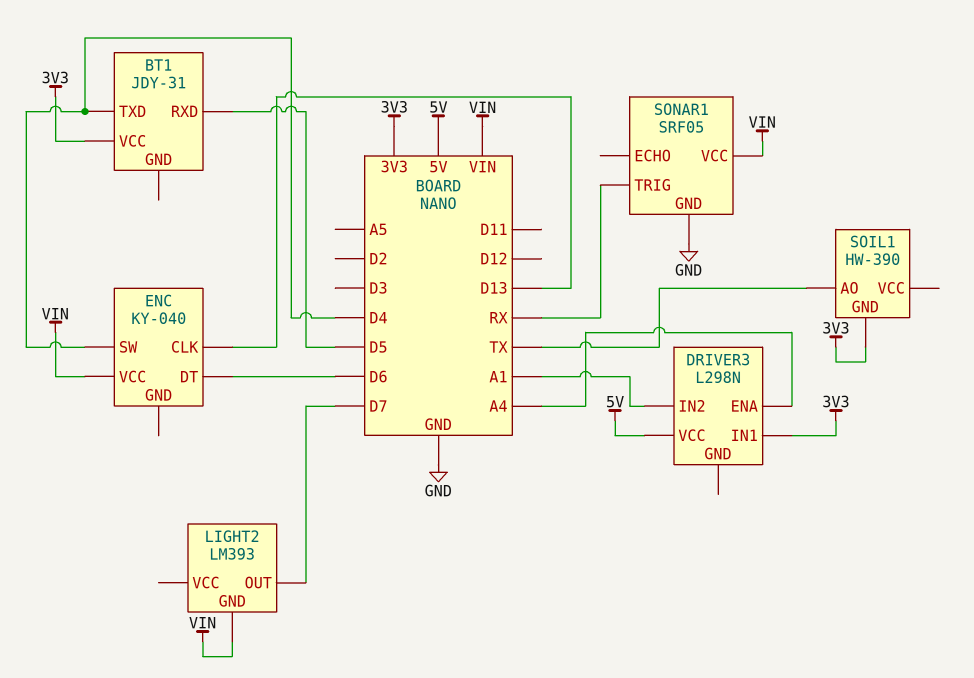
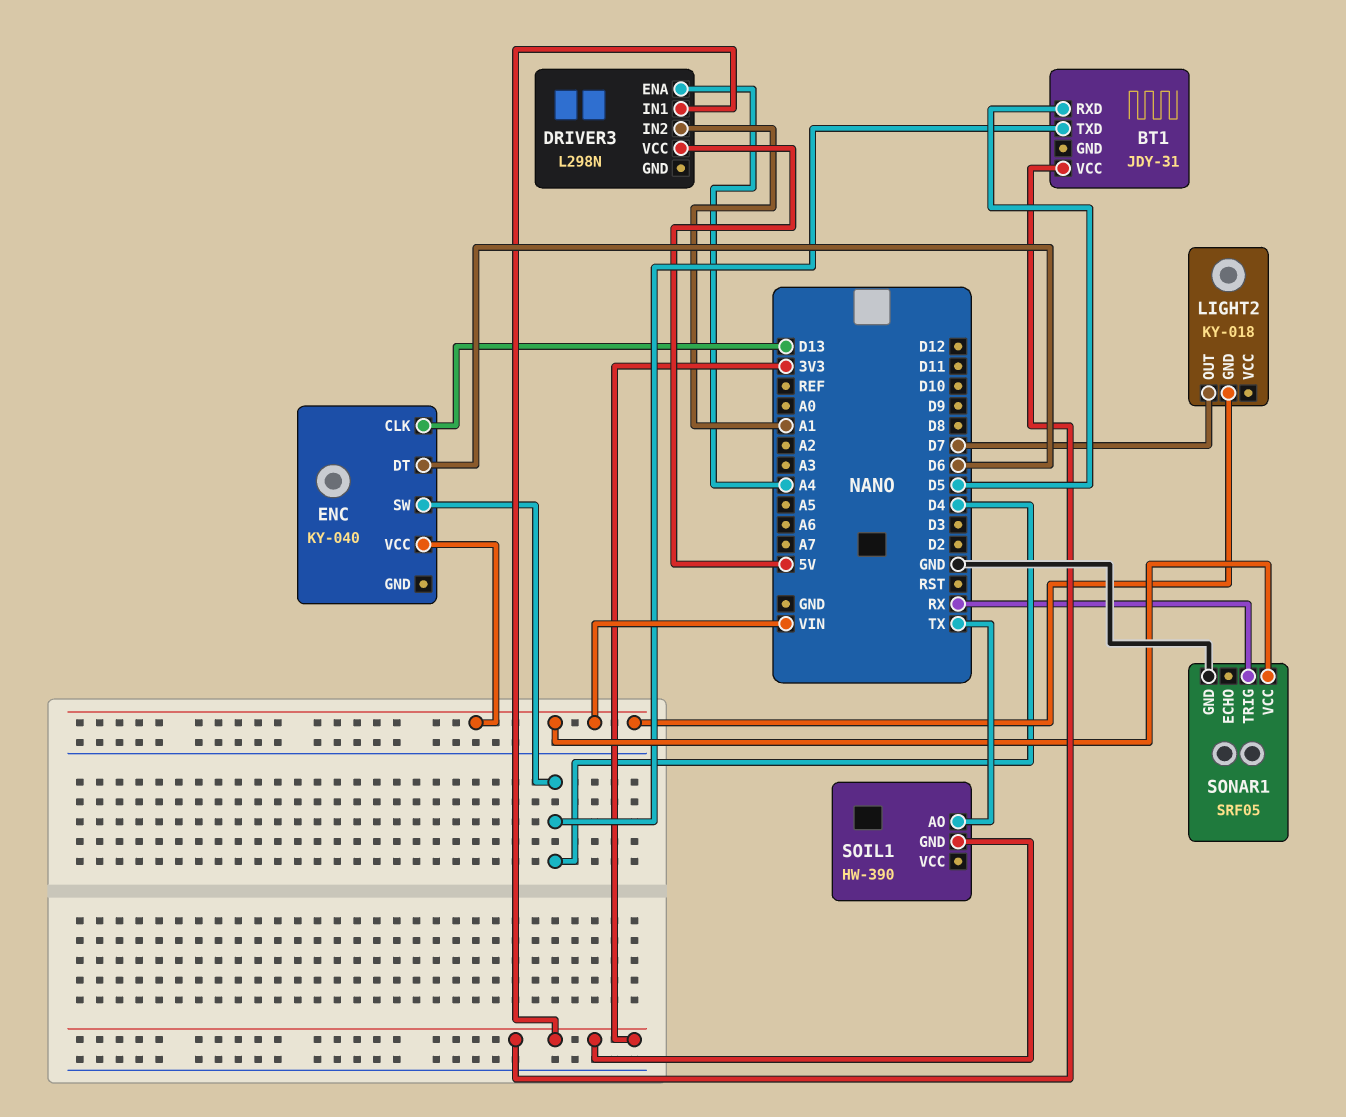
LIGHT2: LM393 -> KY-018

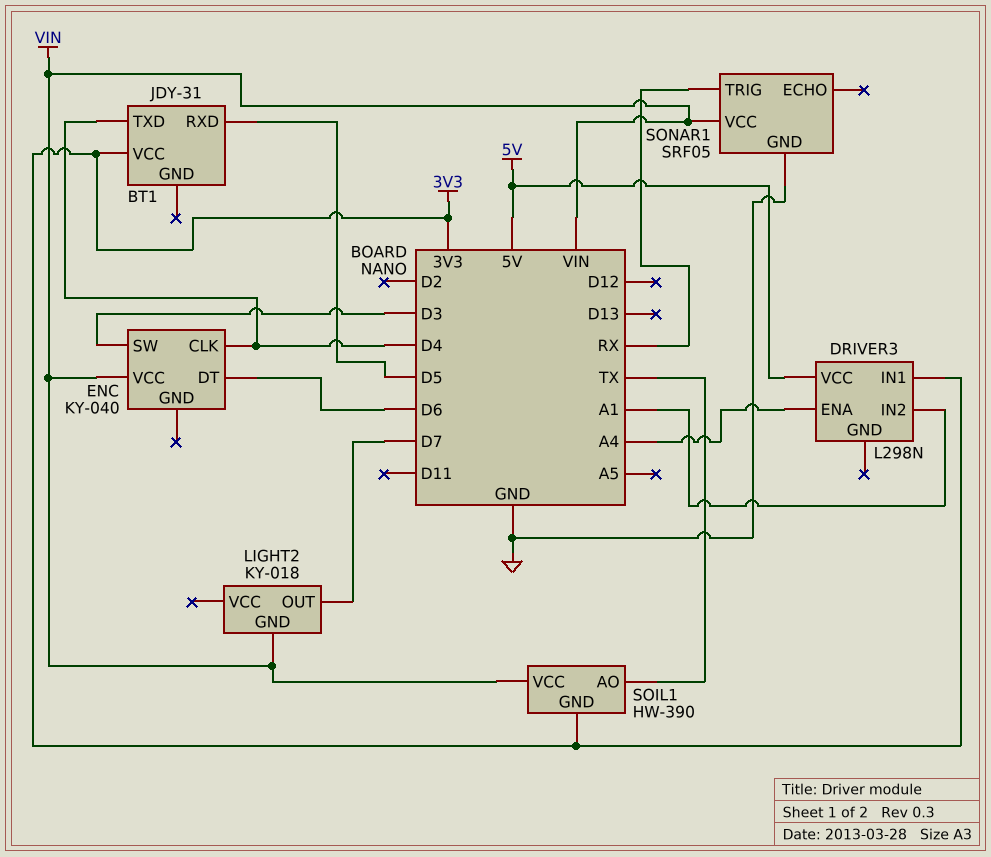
ENC pin CLK: D13 -> D4
ENC pin SW: D4 -> D3
SOIL1 pin VCC: none -> VIN

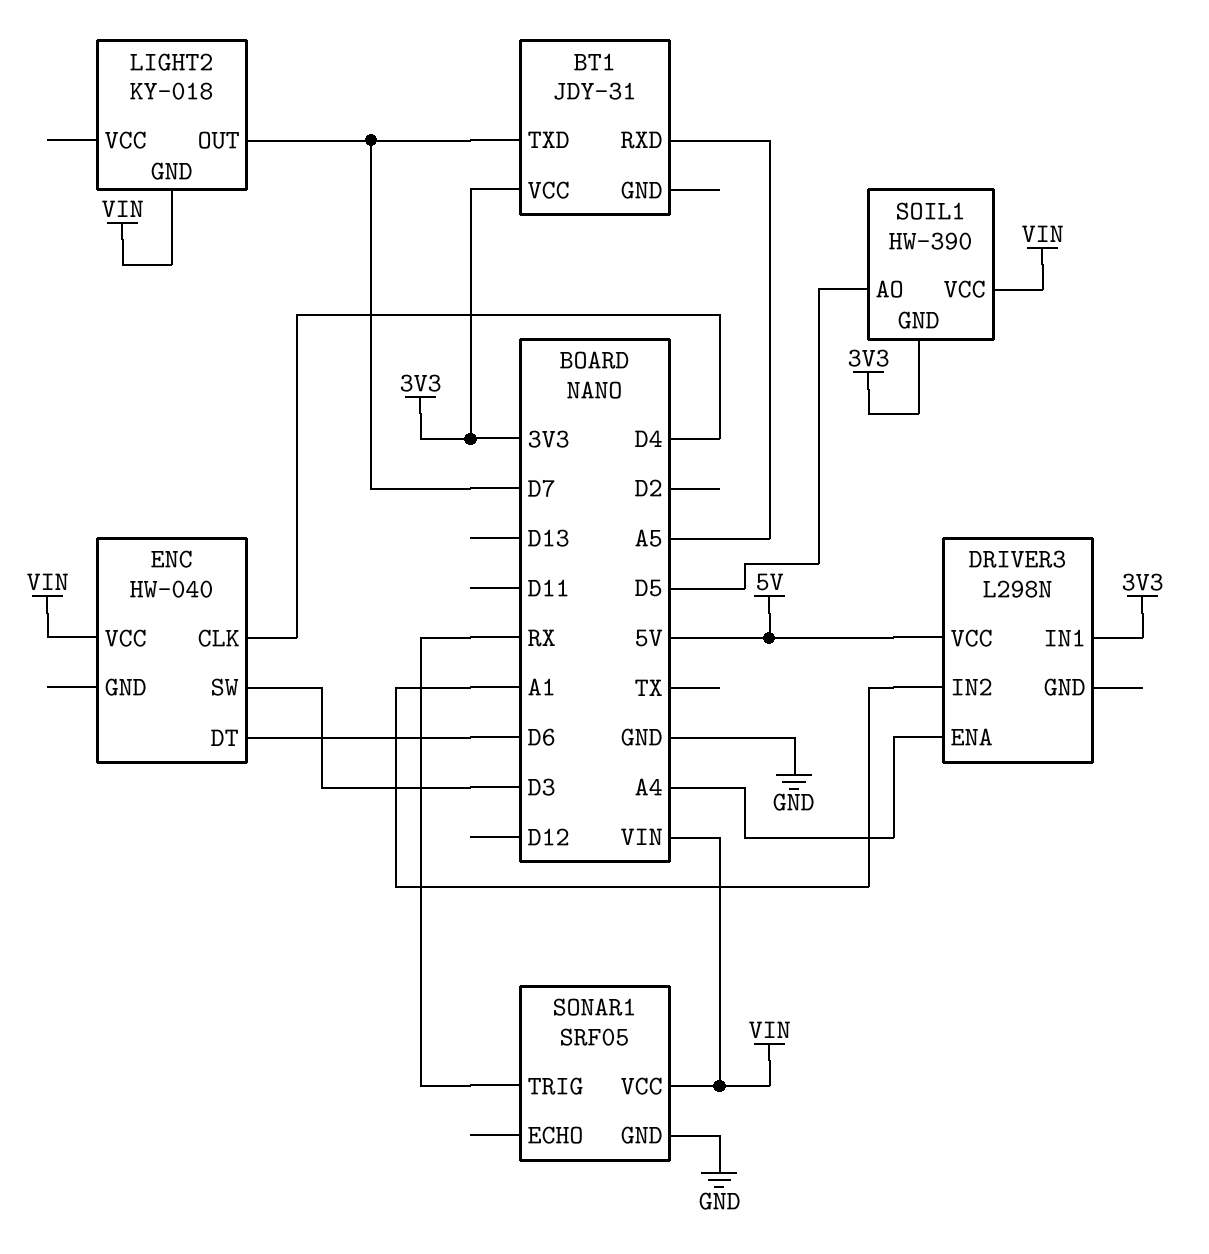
BT1 pin RXD: D5 -> A5
BT1 pin TXD: D4 -> D7
ENC: KY-040 -> HW-040
SOIL1 pin AO: TX -> D5

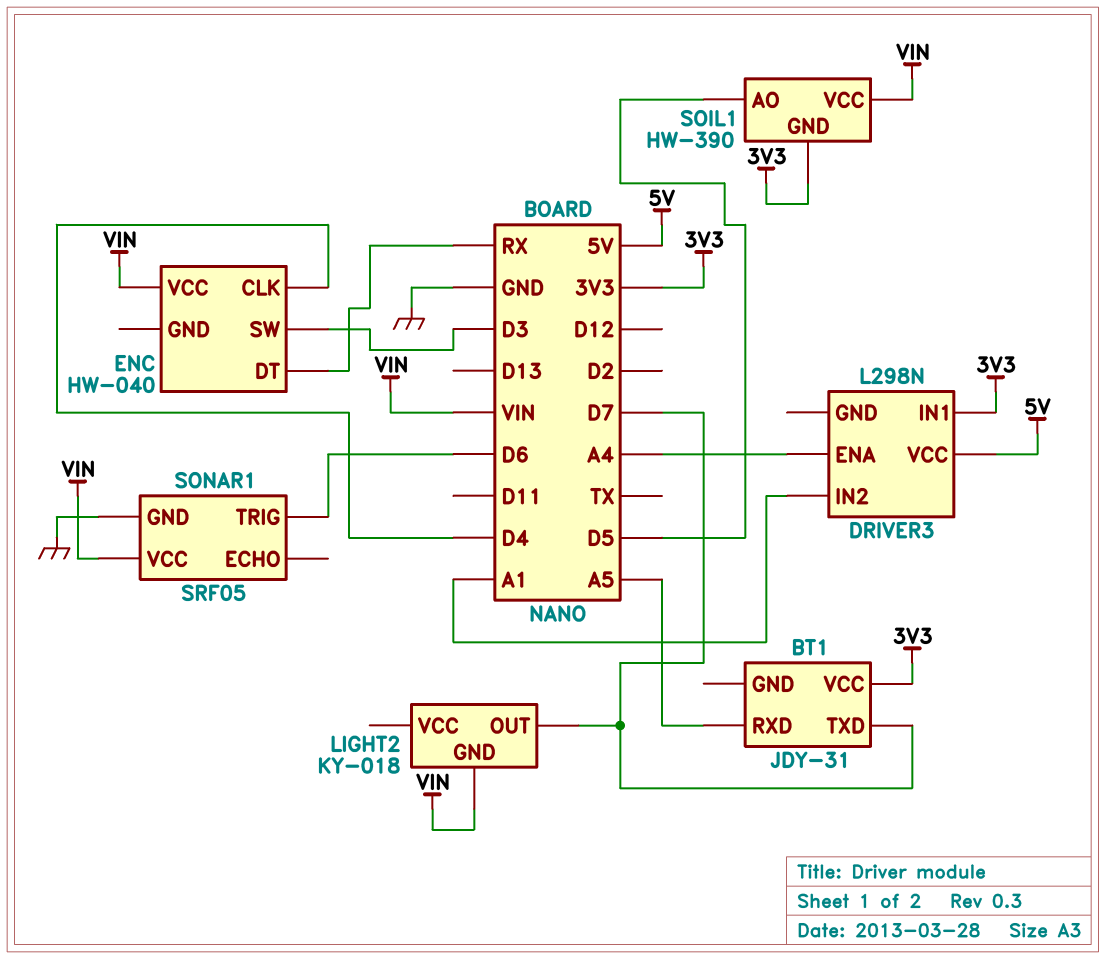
ENC pin DT: D6 -> RX
SONAR1 pin TRIG: RX -> D6

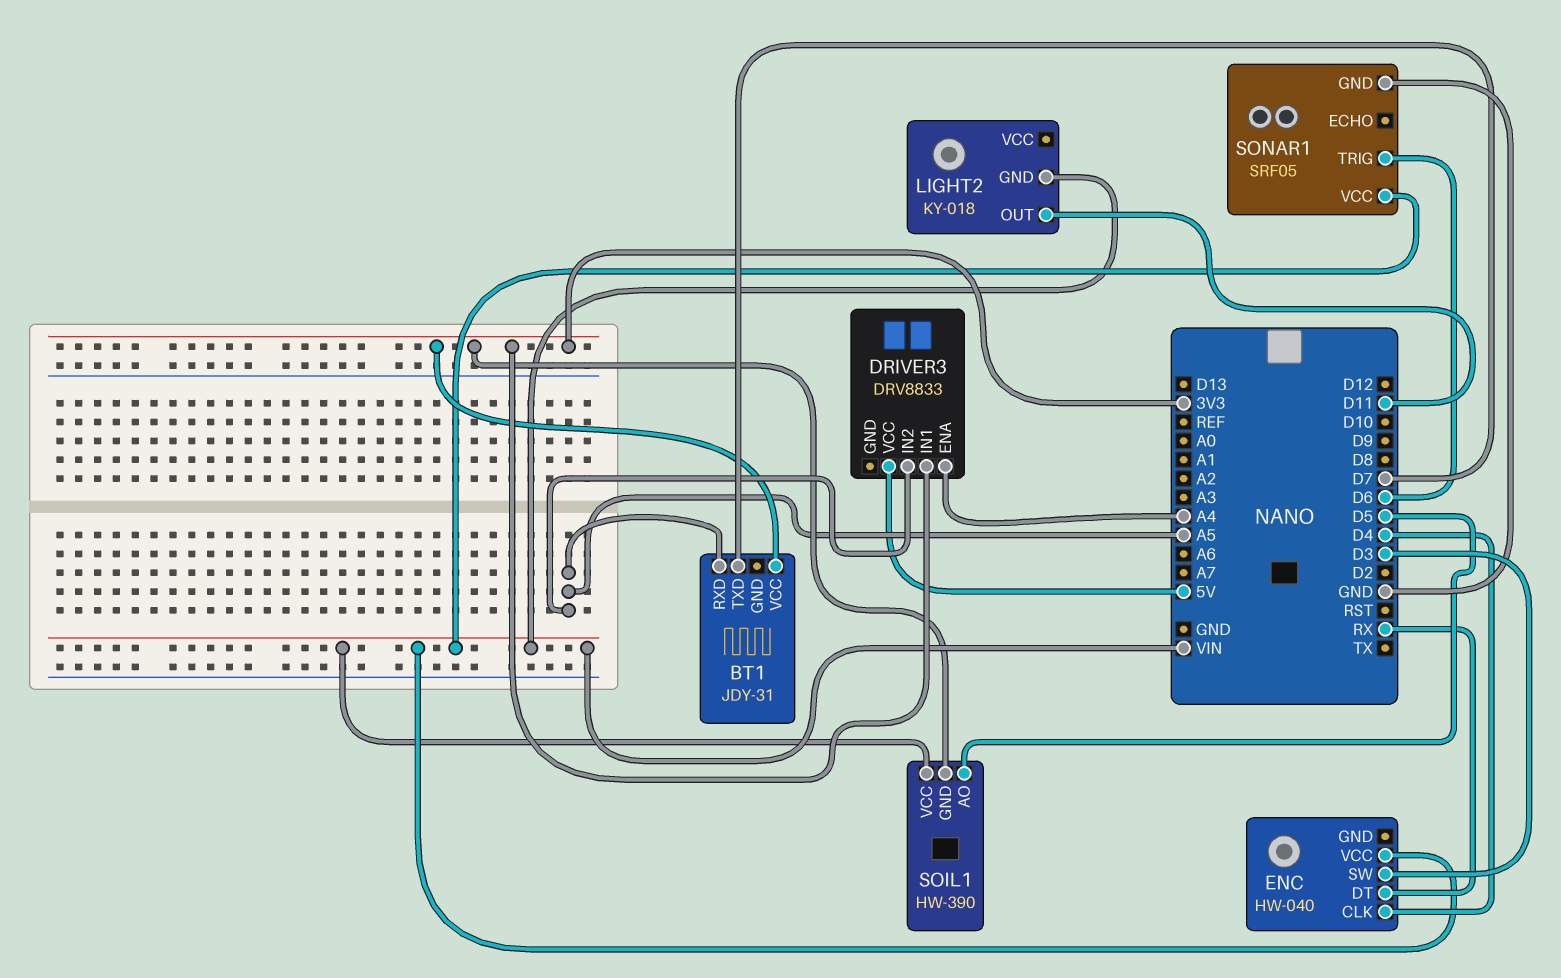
DRIVER3: L298N -> DRV8833
DRIVER3 pin IN2: A1 -> A5
LIGHT2 pin OUT: D7 -> D11

